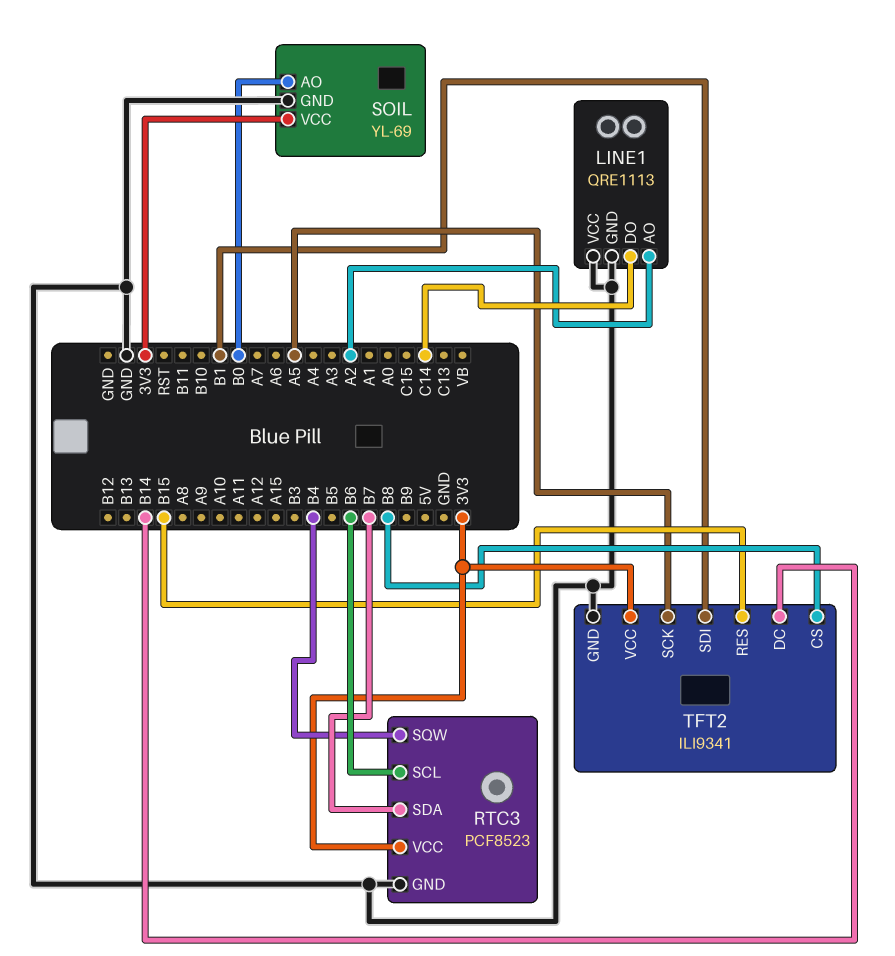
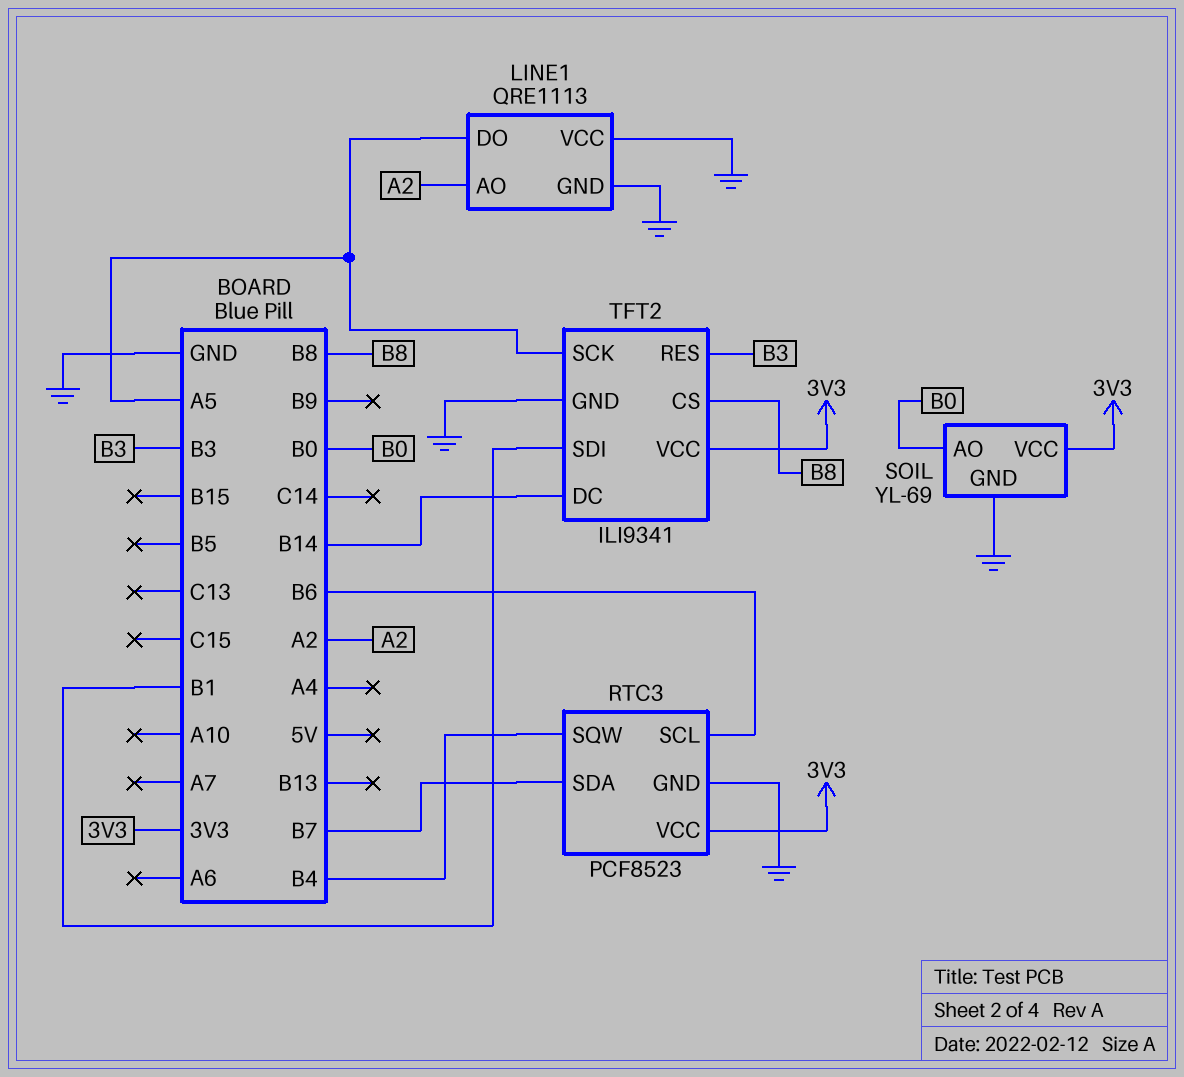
LINE1 pin DO: C14 -> A5
TFT2 pin RES: B15 -> B3

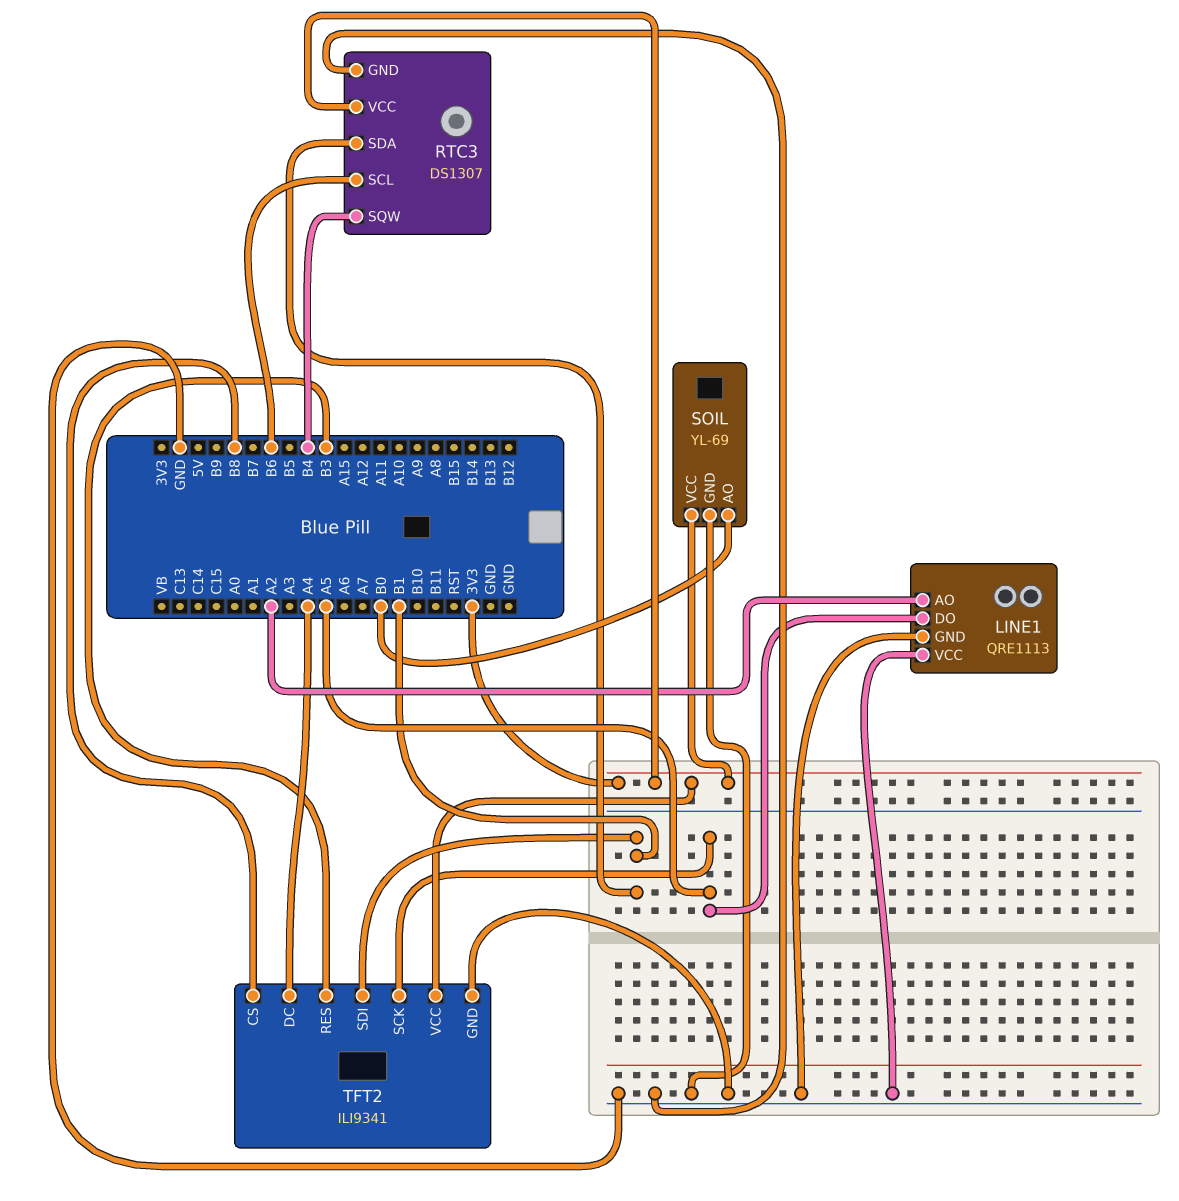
RTC3: PCF8523 -> DS1307
RTC3 pin SDA: B7 -> B1
TFT2 pin DC: B14 -> A4

